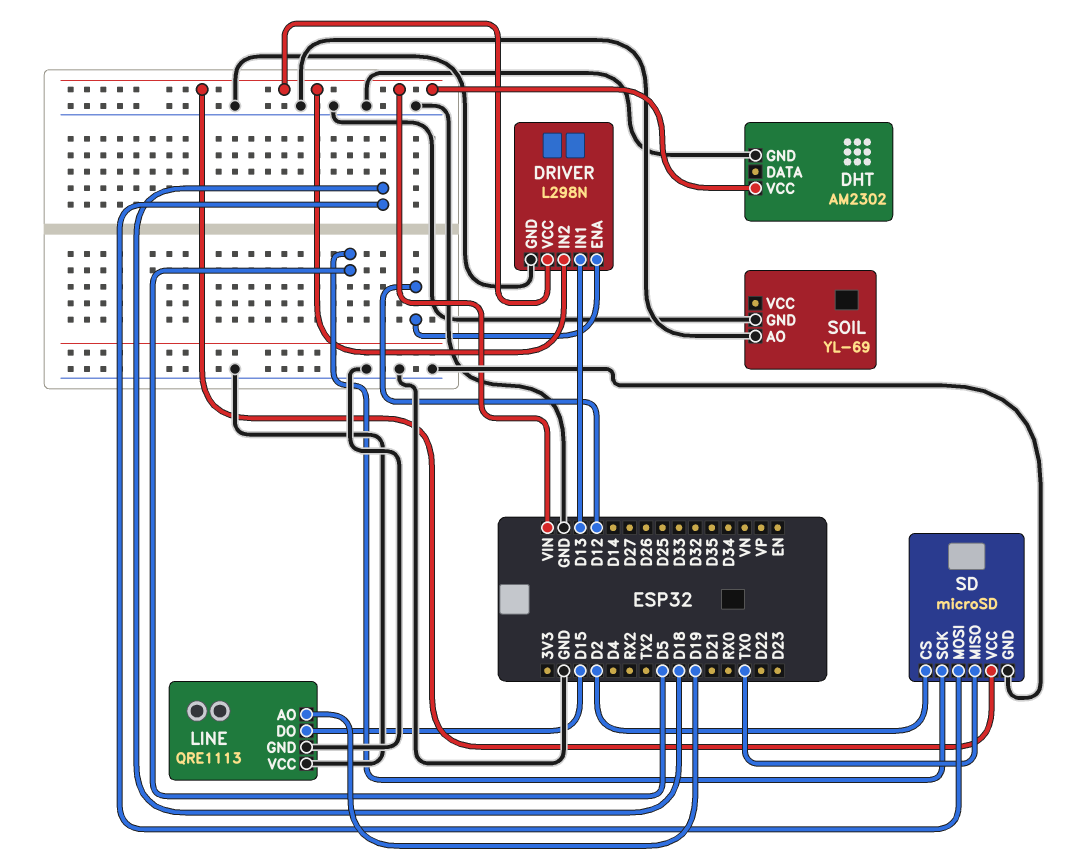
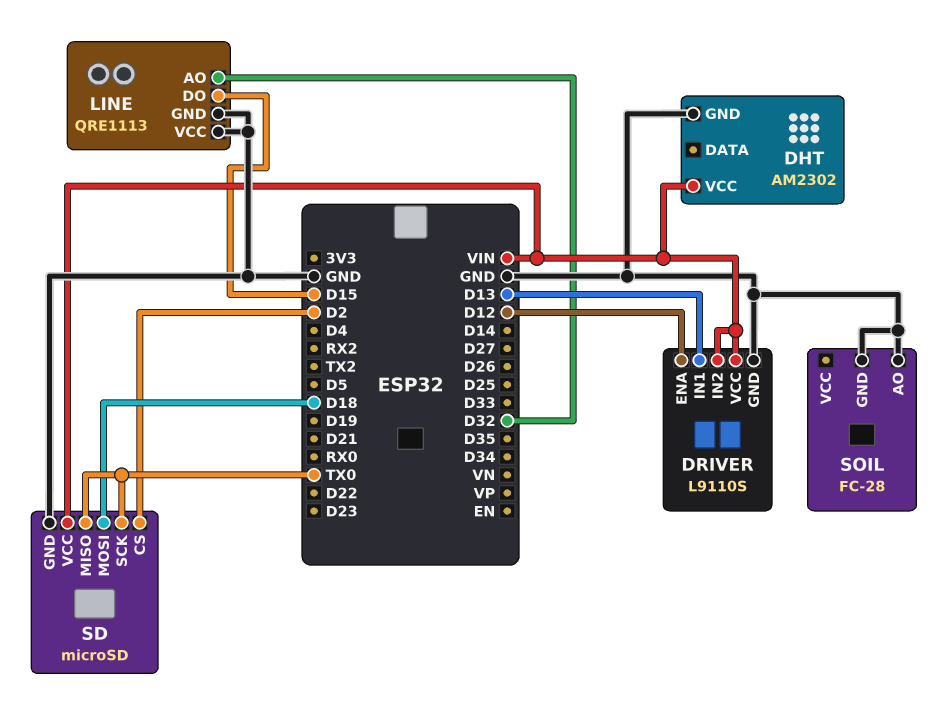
DRIVER: L298N -> L9110S
LINE pin AO: D19 -> D32
SD pin SCK: D5 -> TX0
SOIL: YL-69 -> FC-28

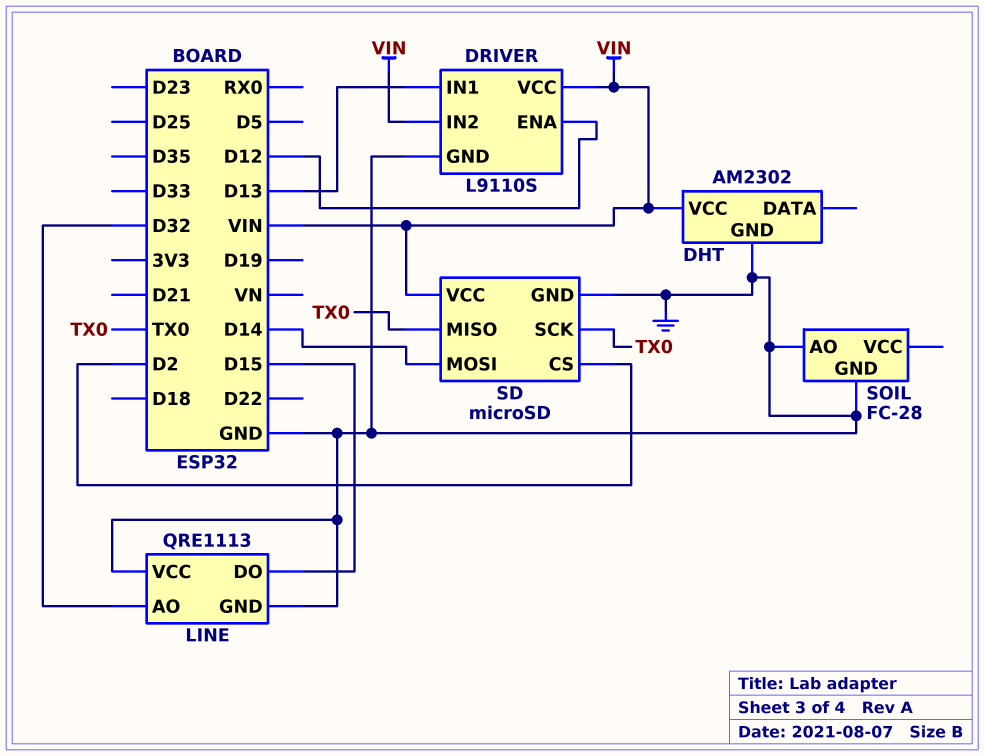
SD pin MOSI: D18 -> D14

